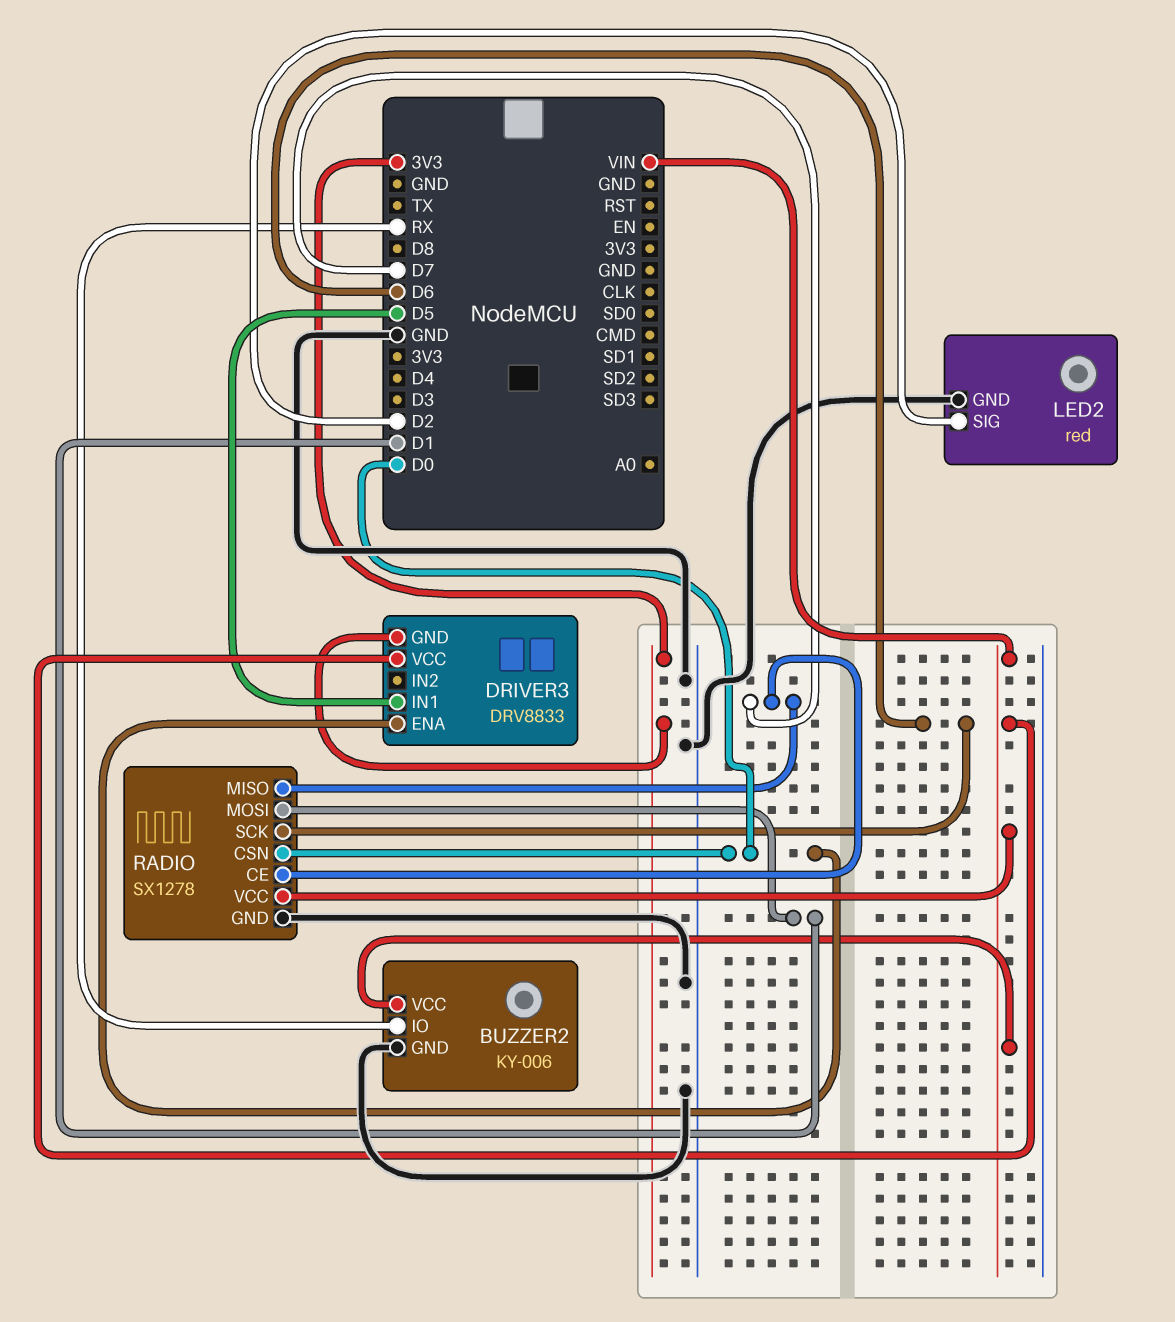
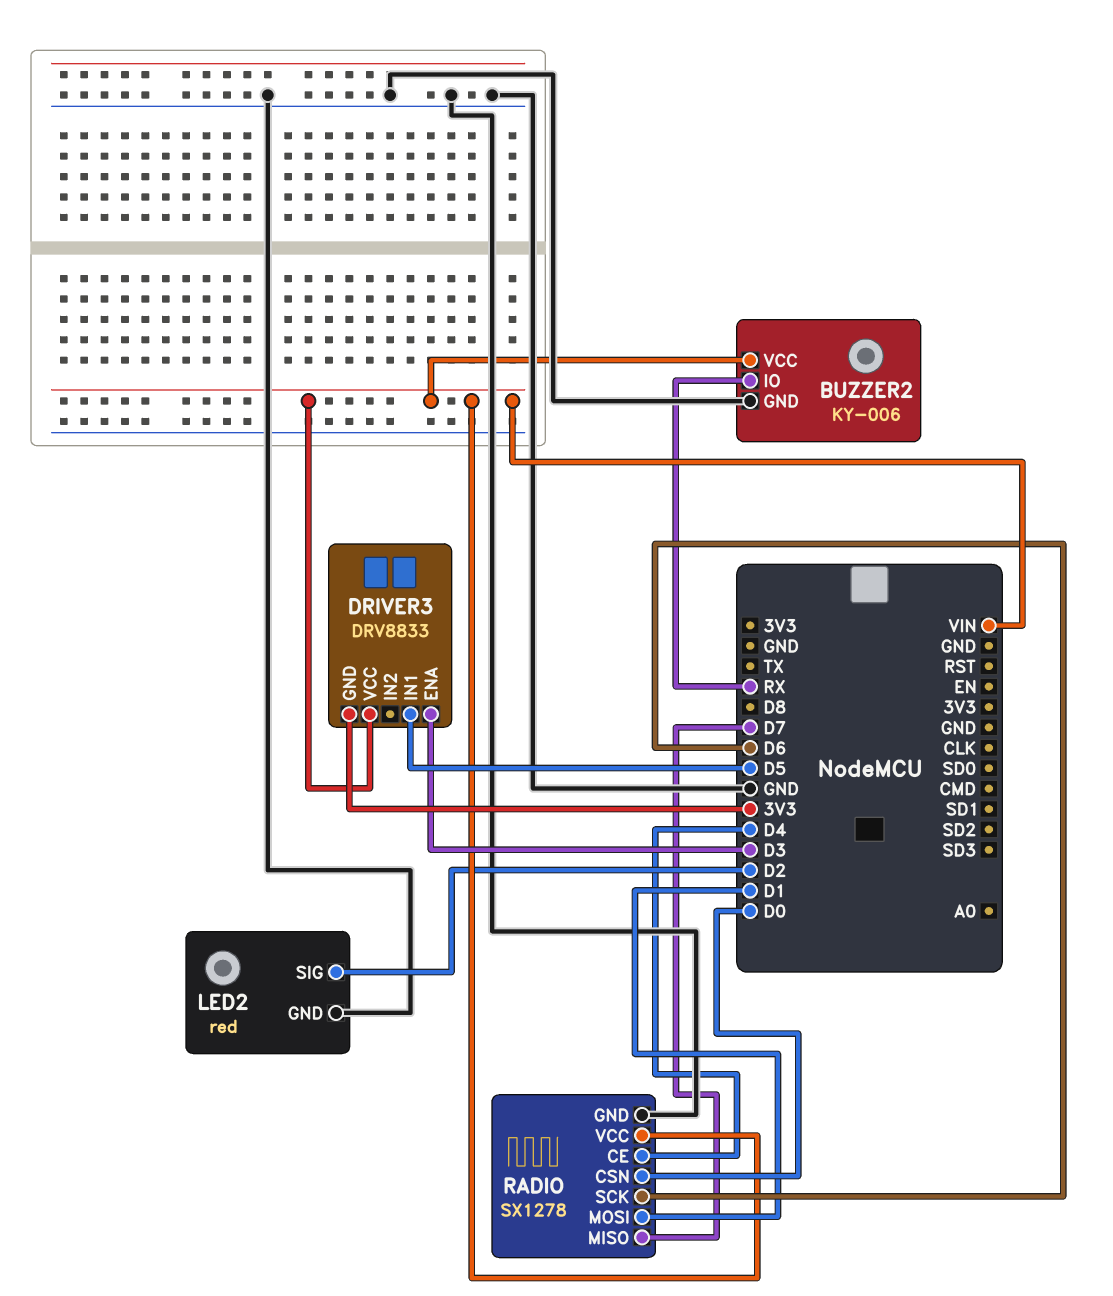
DRIVER3 pin ENA: D0 -> D3
RADIO pin CE: D7 -> D4

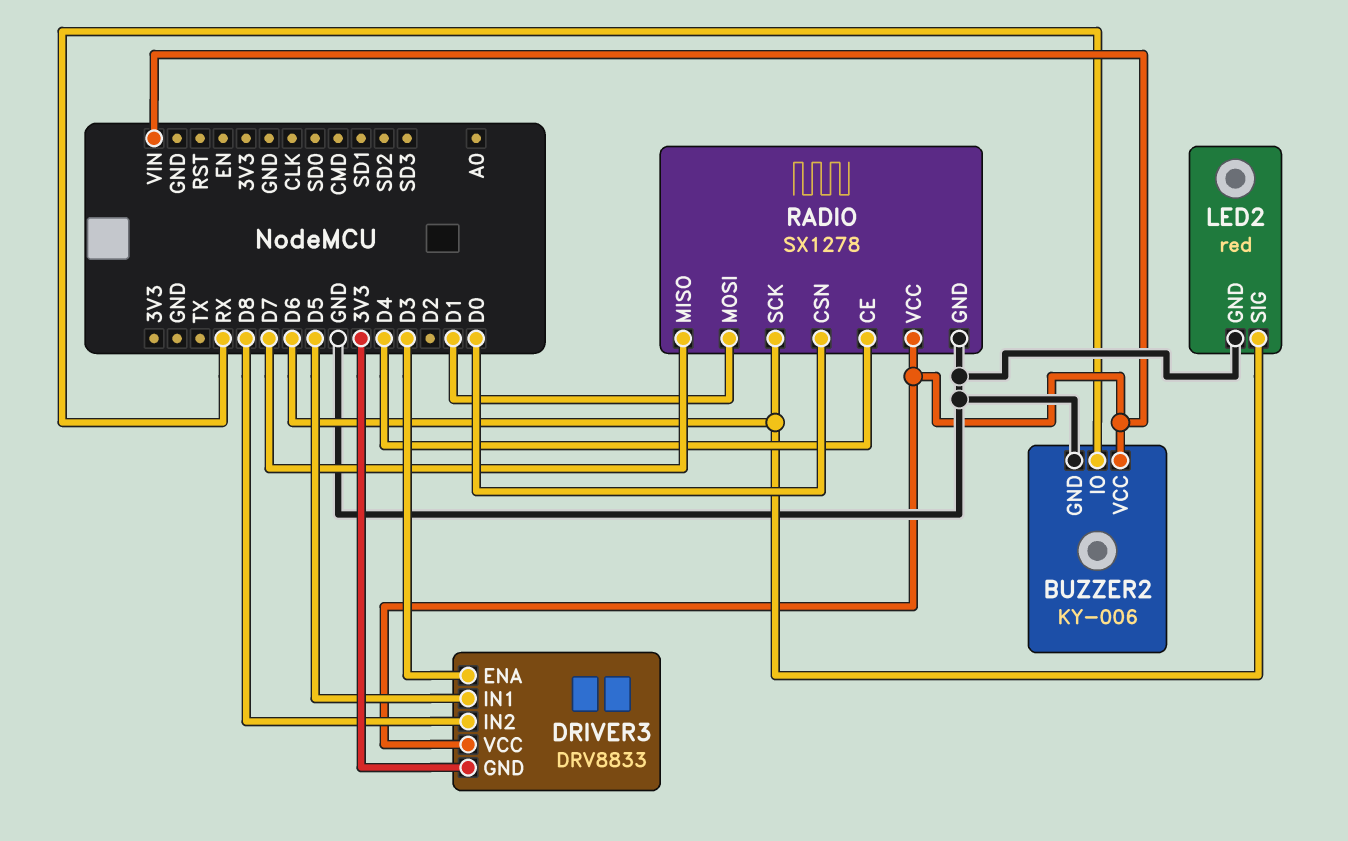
DRIVER3 pin IN2: none -> D8
LED2 pin SIG: D2 -> D6

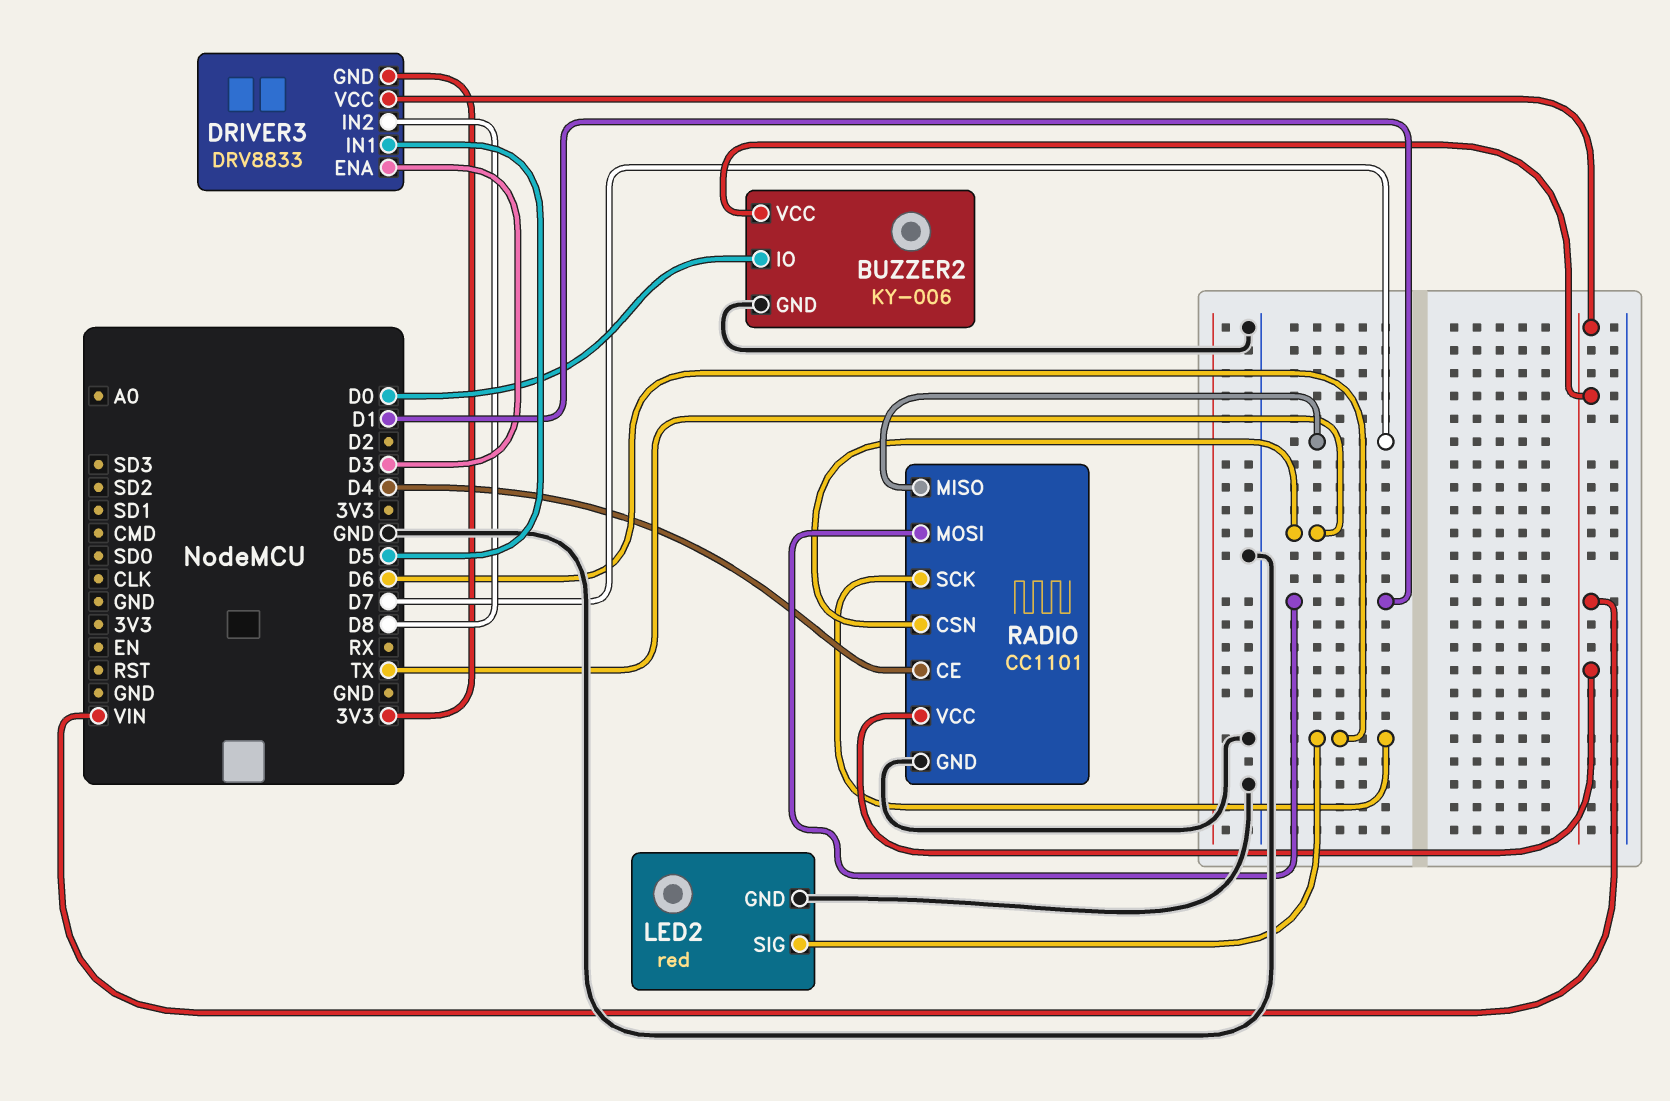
BUZZER2 pin IO: RX -> D0
RADIO: SX1278 -> CC1101
RADIO pin CSN: D0 -> TX

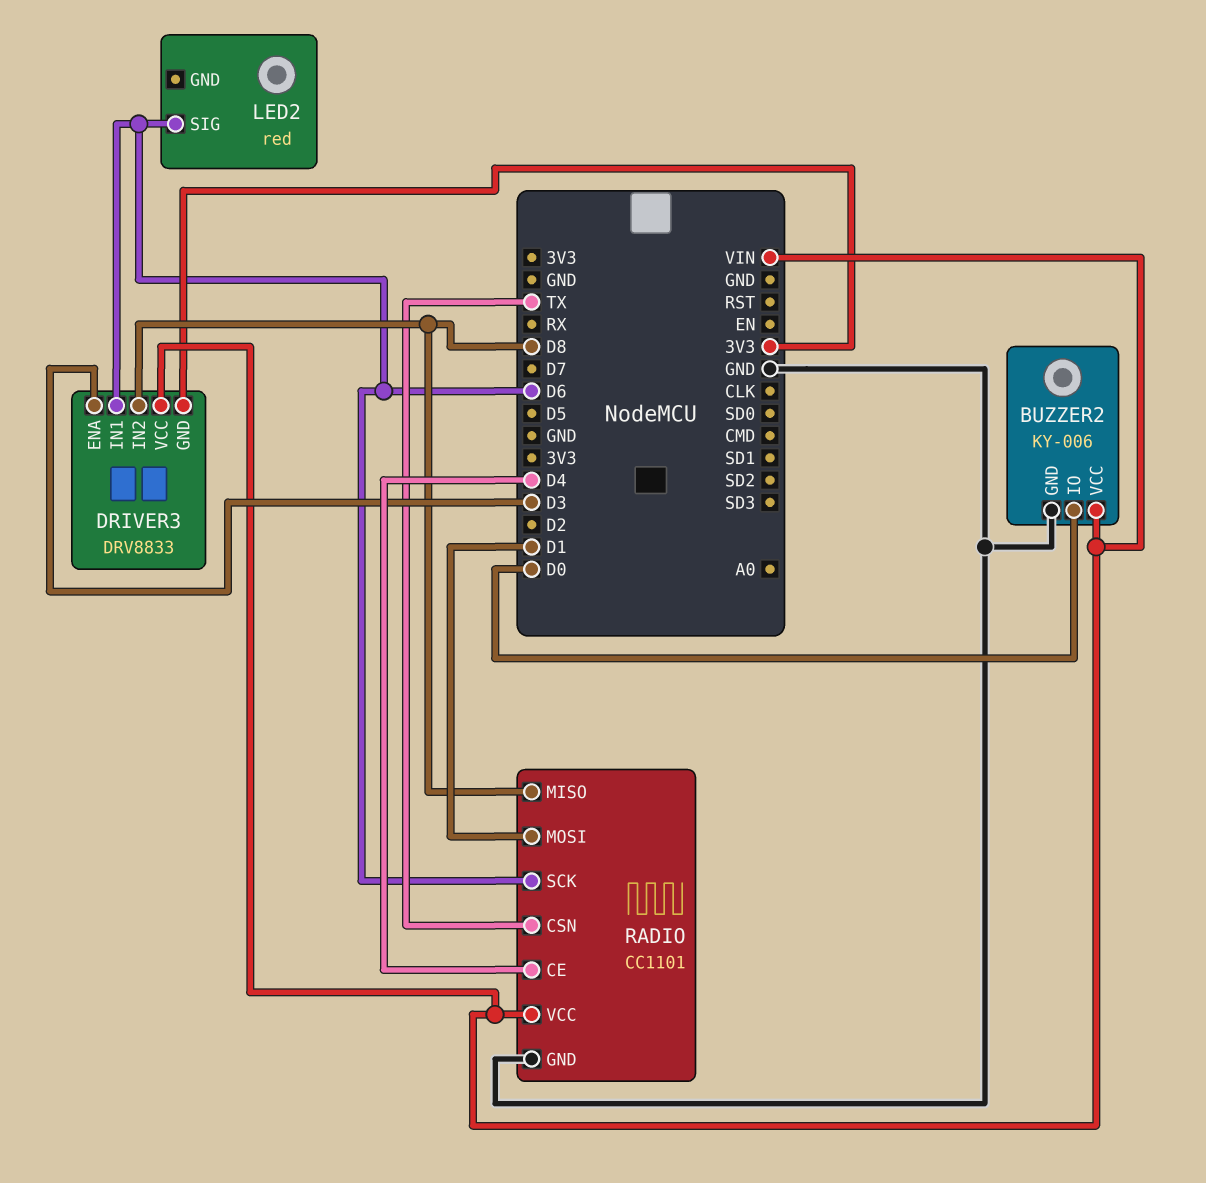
DRIVER3 pin IN1: D5 -> D6
LED2 pin GND: GND -> none
RADIO pin MISO: D7 -> D8

